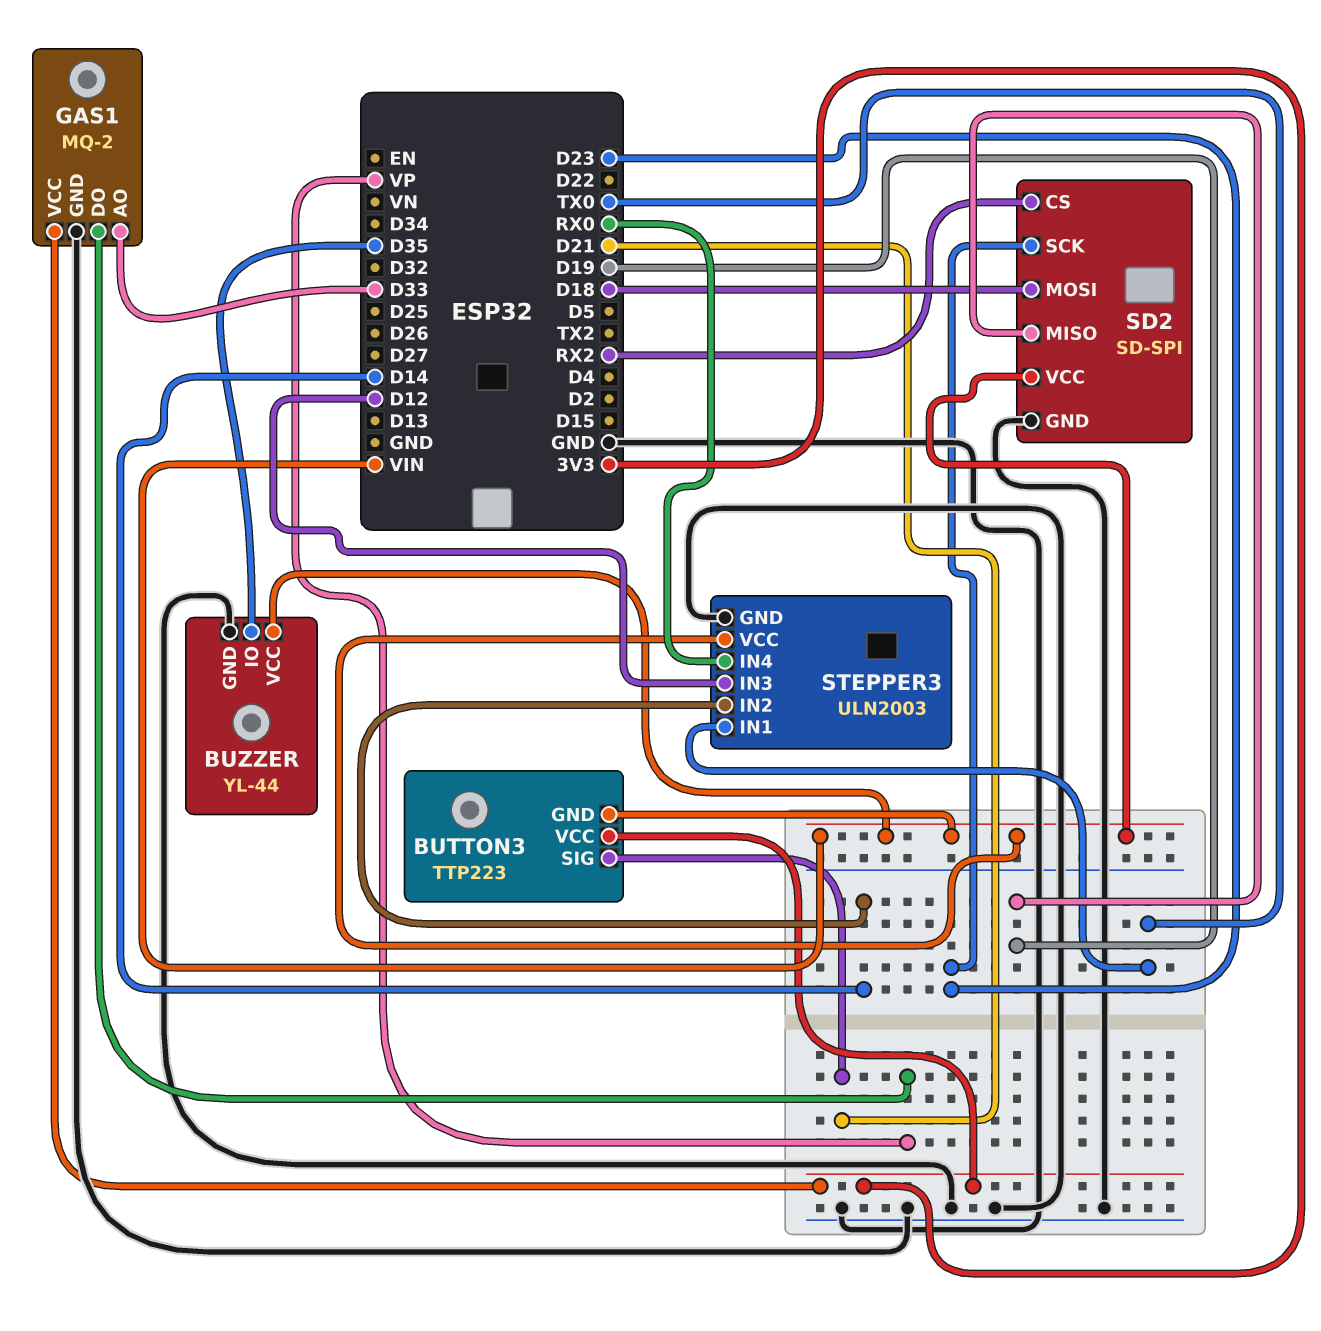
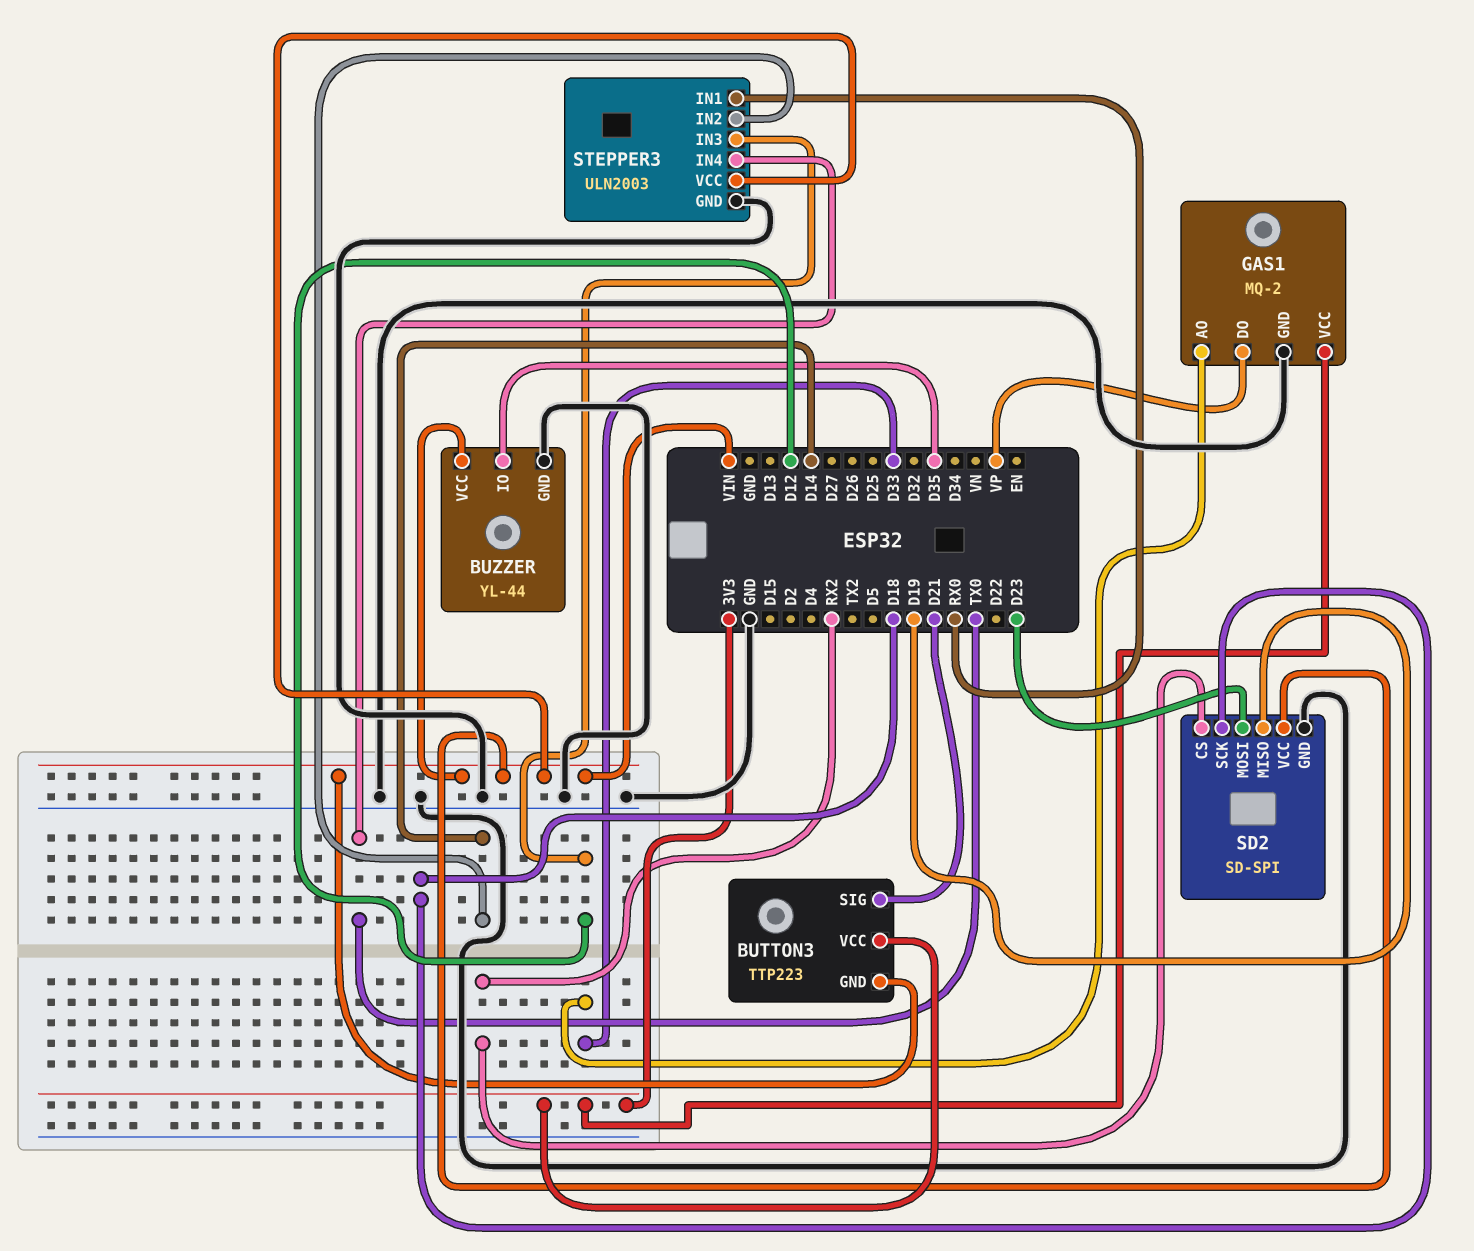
SD2 pin MOSI: D18 -> D23
SD2 pin SCK: D23 -> D18
STEPPER3 pin IN1: TX0 -> RX0
STEPPER3 pin IN4: RX0 -> TX0

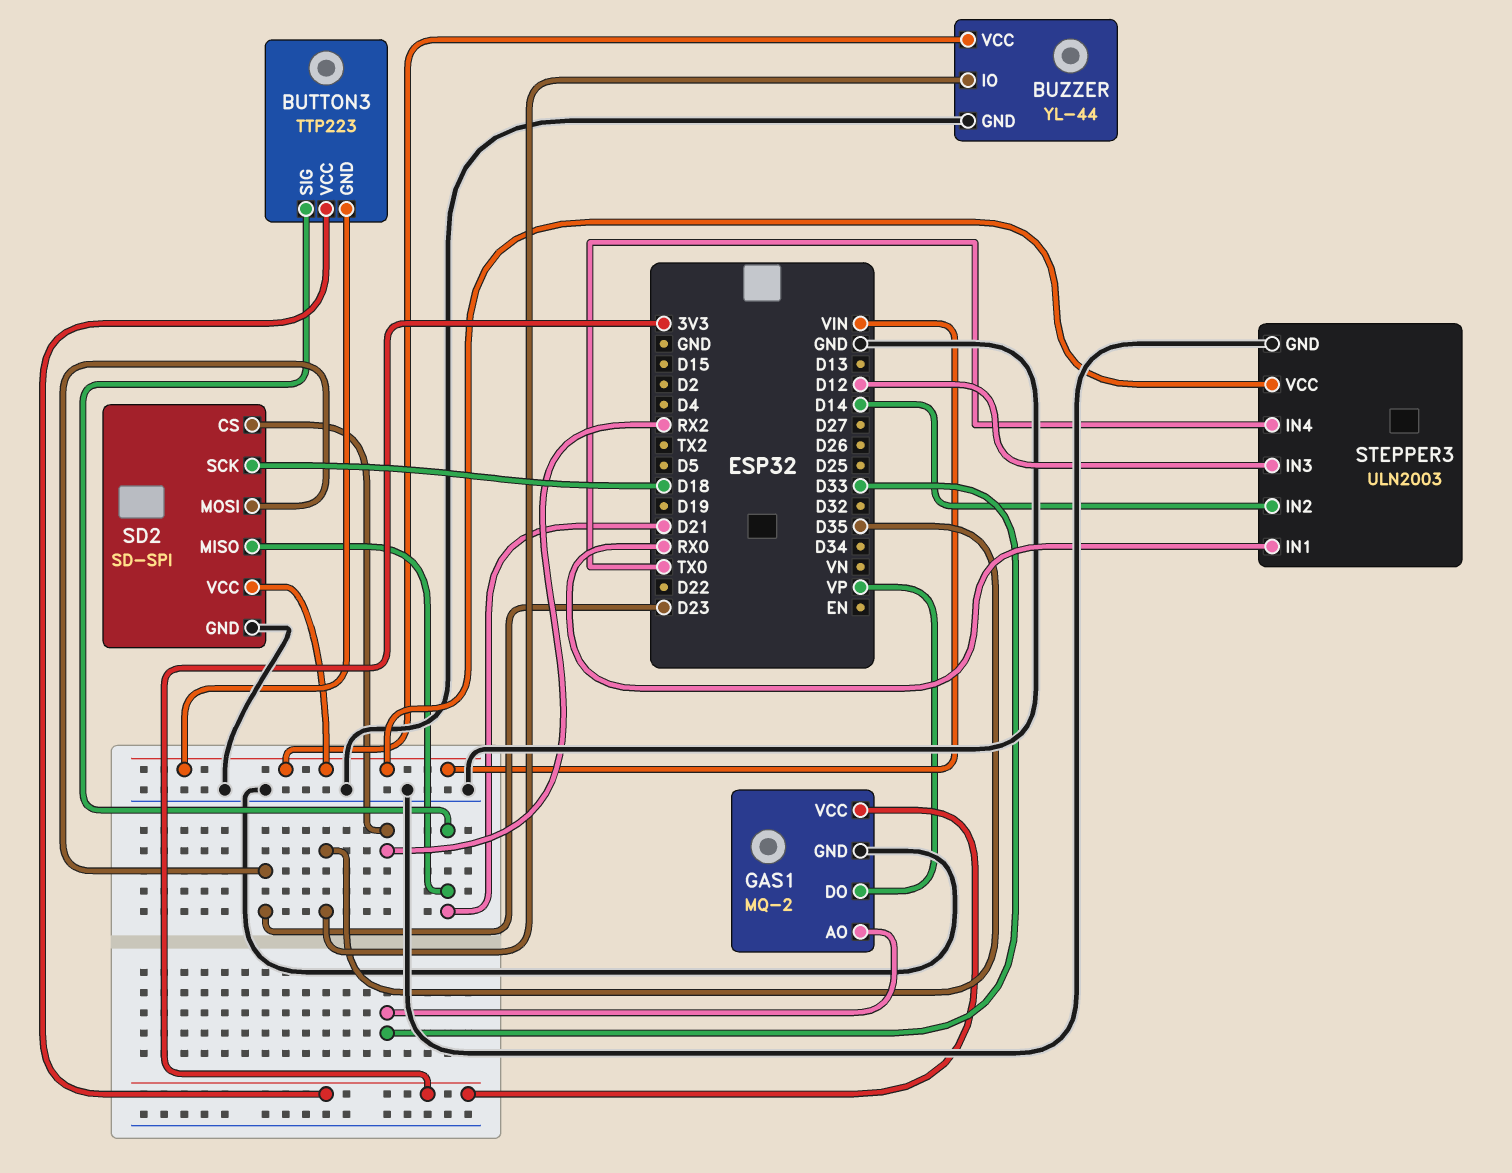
SD2 pin MISO: D19 -> D21

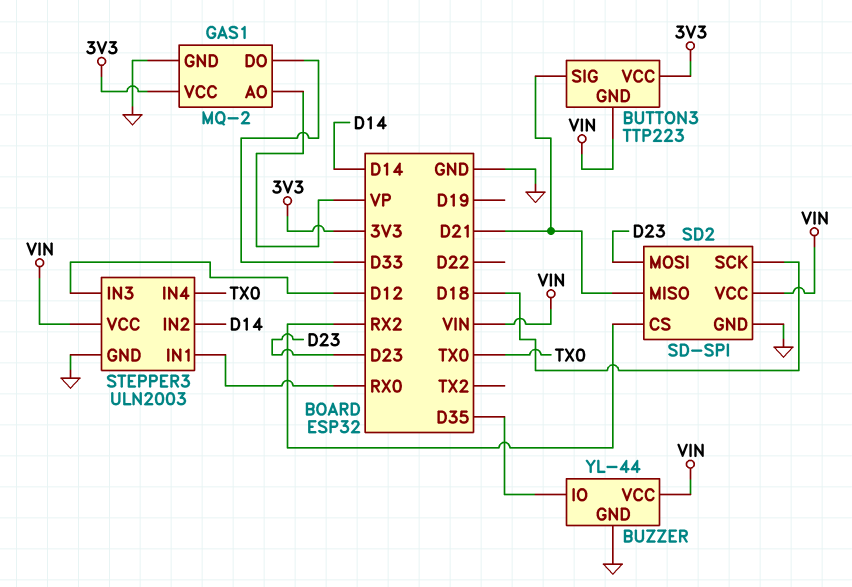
GAS1 pin AO: D33 -> VP
GAS1 pin DO: VP -> D33

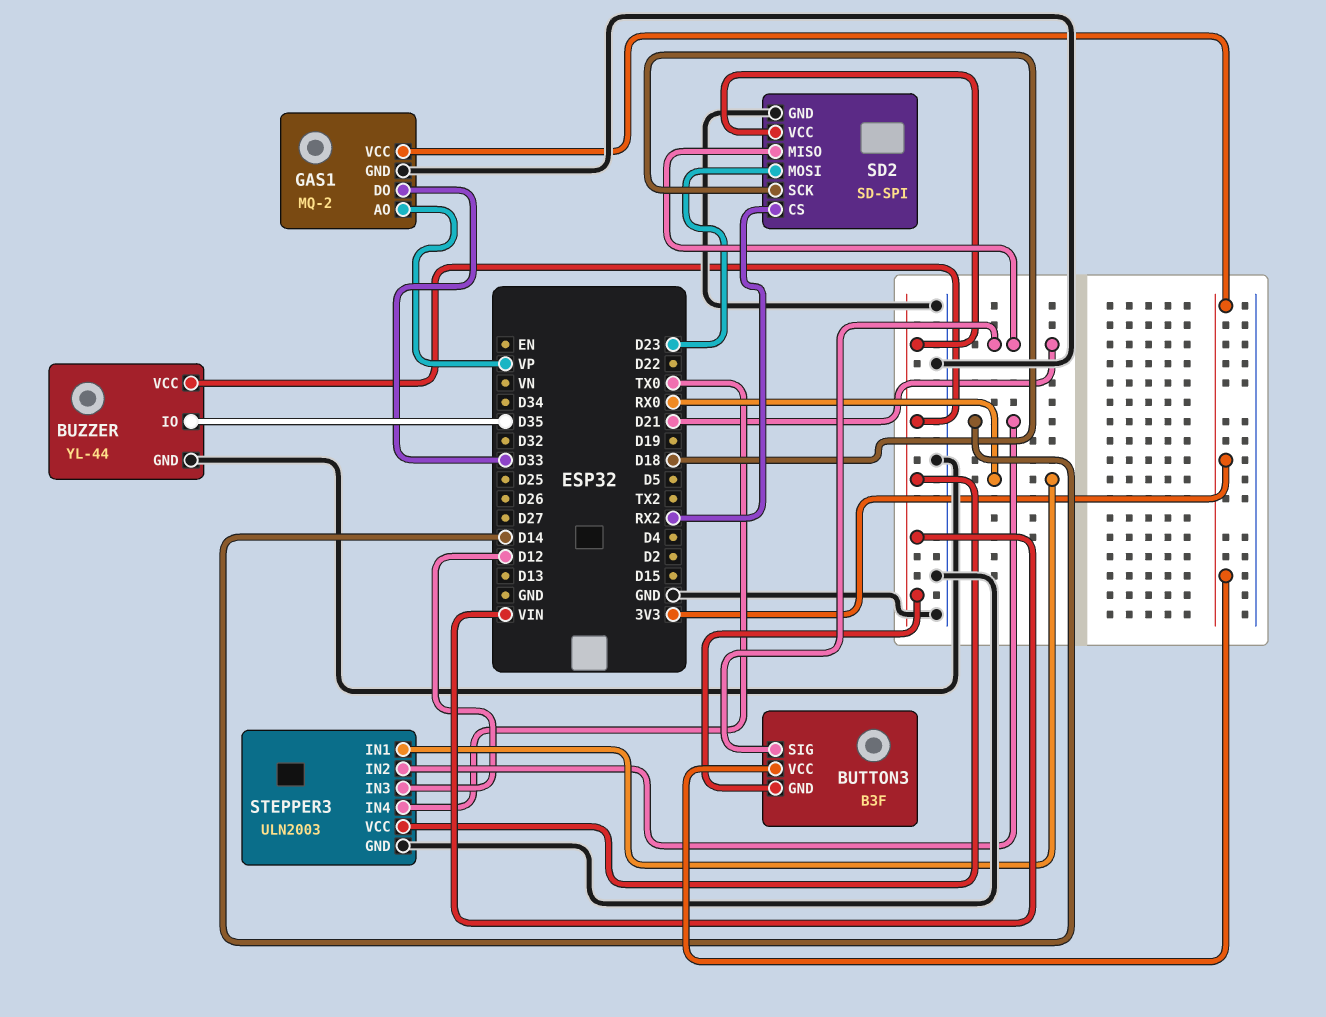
BUTTON3: TTP223 -> B3F

